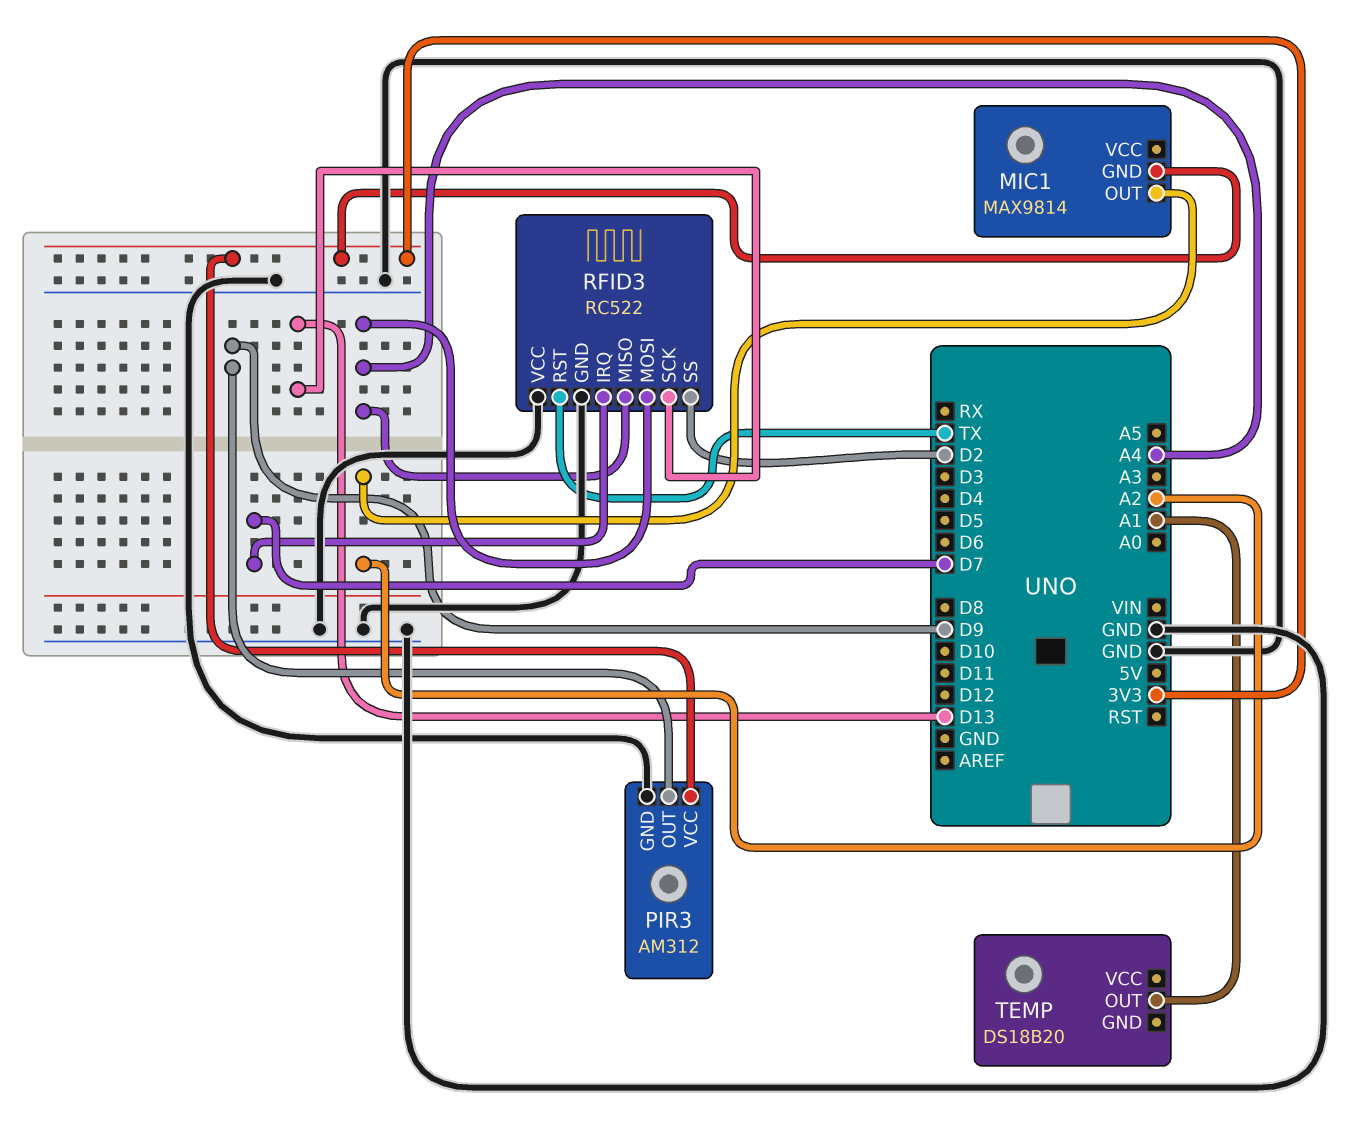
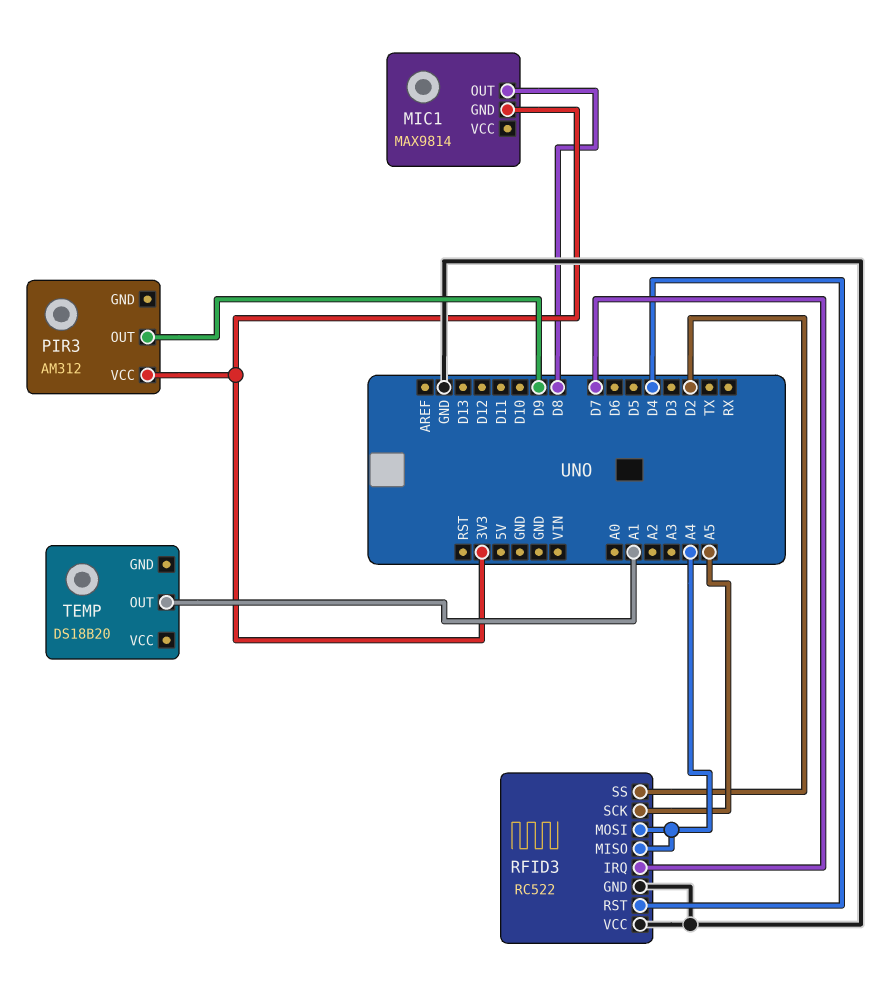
MIC1 pin OUT: A2 -> D8
PIR3 pin GND: GND -> none
RFID3 pin RST: TX -> D4
RFID3 pin SCK: D13 -> A5

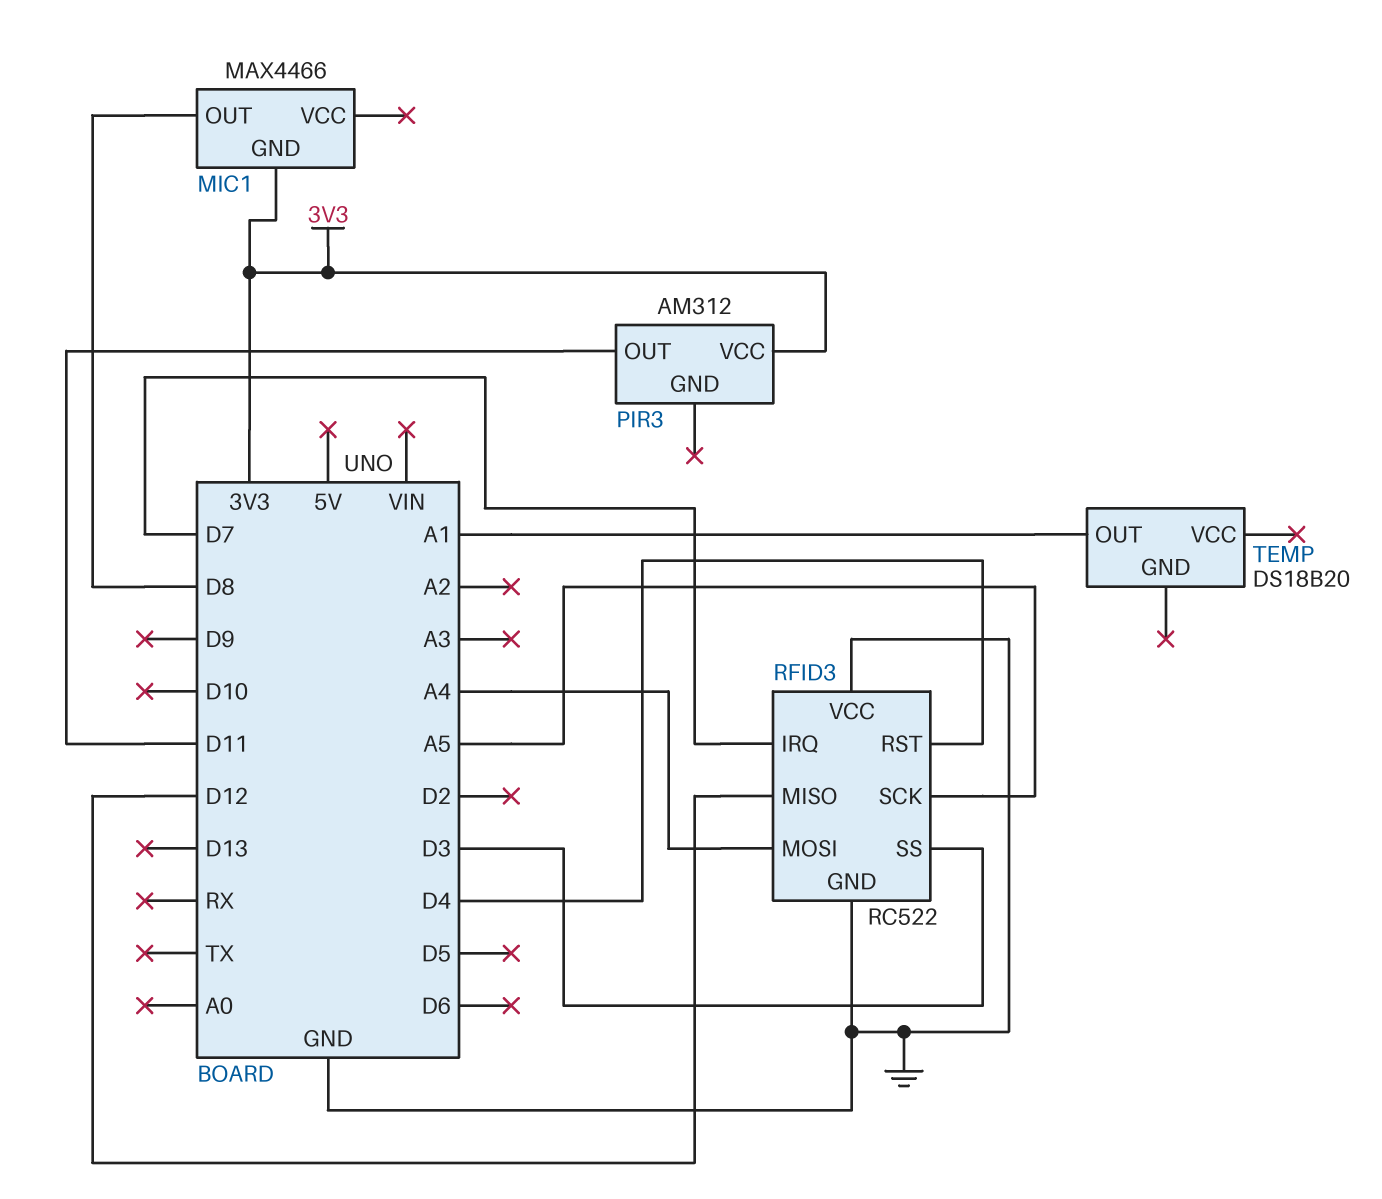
MIC1: MAX9814 -> MAX4466
PIR3 pin OUT: D9 -> D11
RFID3 pin MISO: A4 -> D12
RFID3 pin SS: D2 -> D3

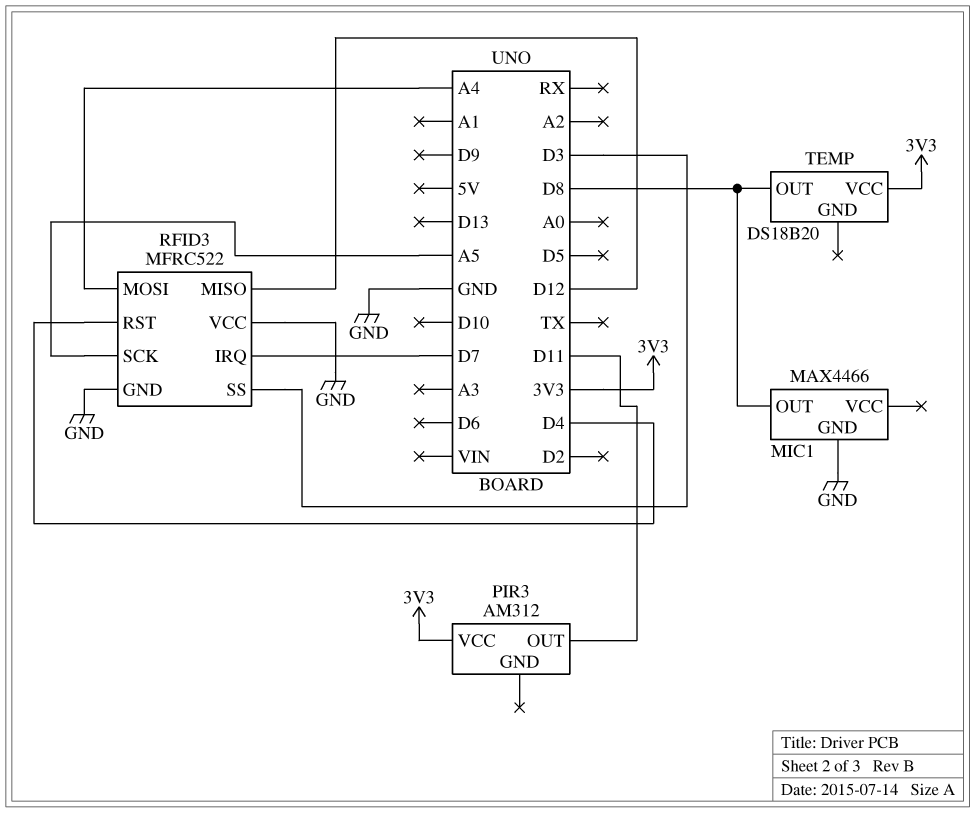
MIC1 pin GND: 3V3 -> GND
RFID3: RC522 -> MFRC522
TEMP pin OUT: A1 -> D8
TEMP pin VCC: none -> 3V3

